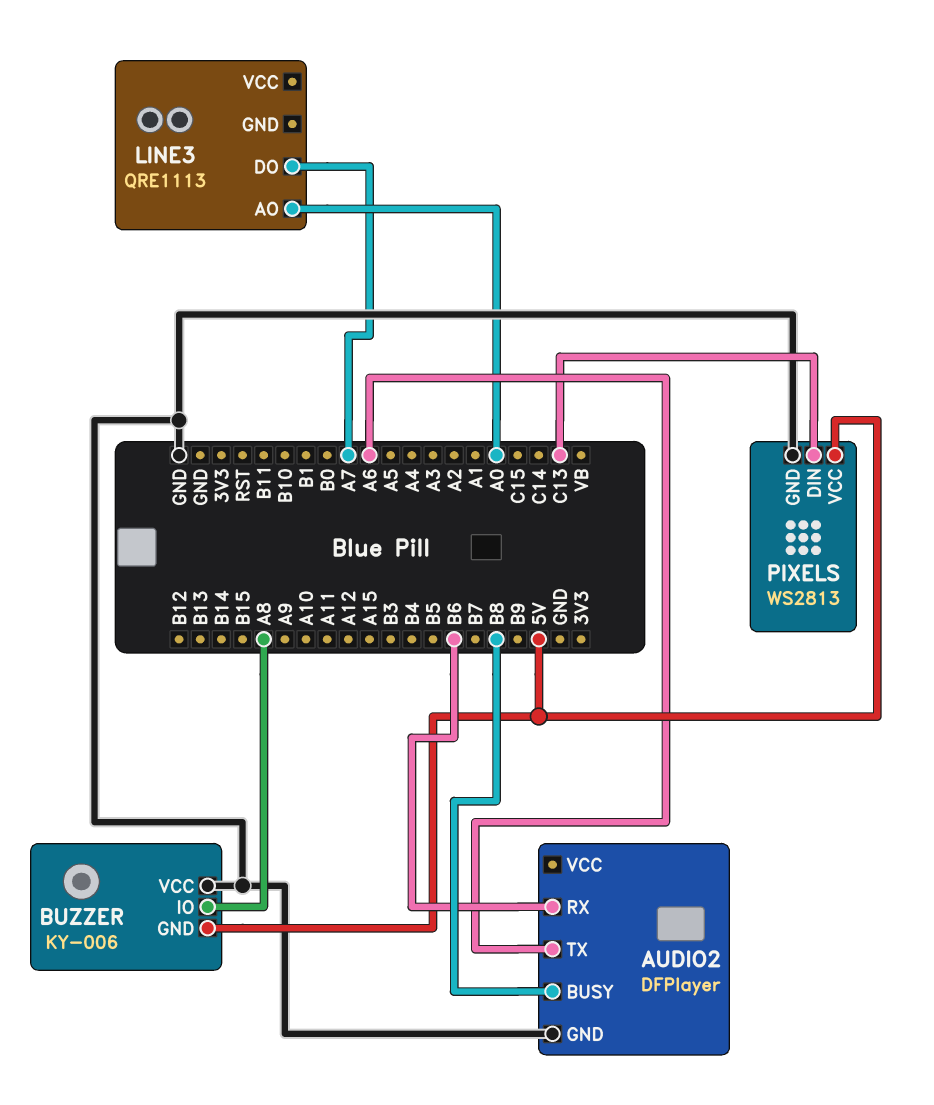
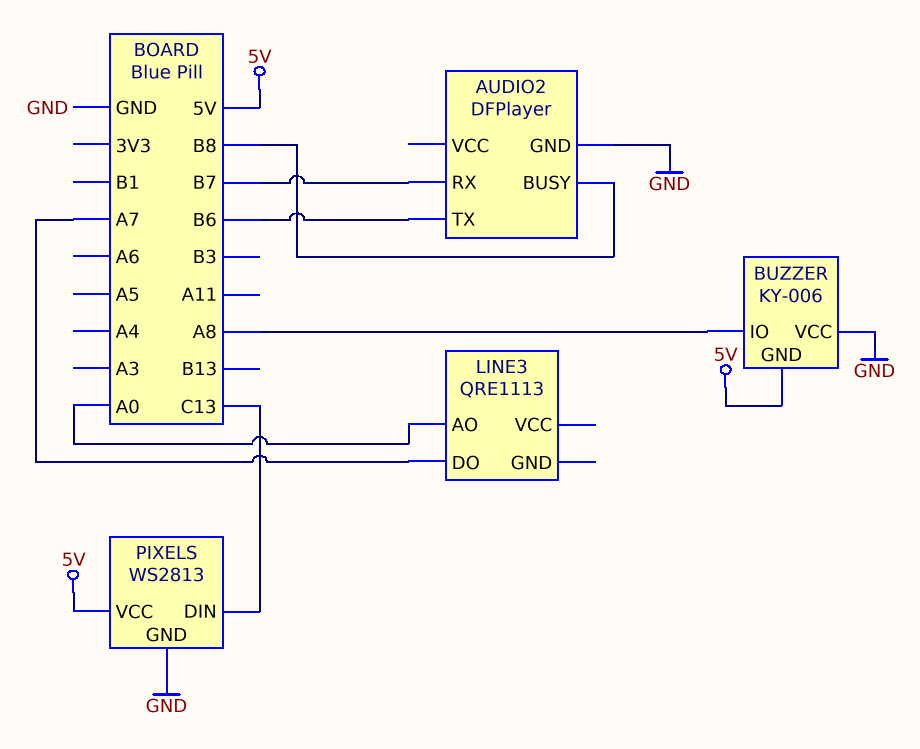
AUDIO2 pin RX: B6 -> B7
AUDIO2 pin TX: A6 -> B6

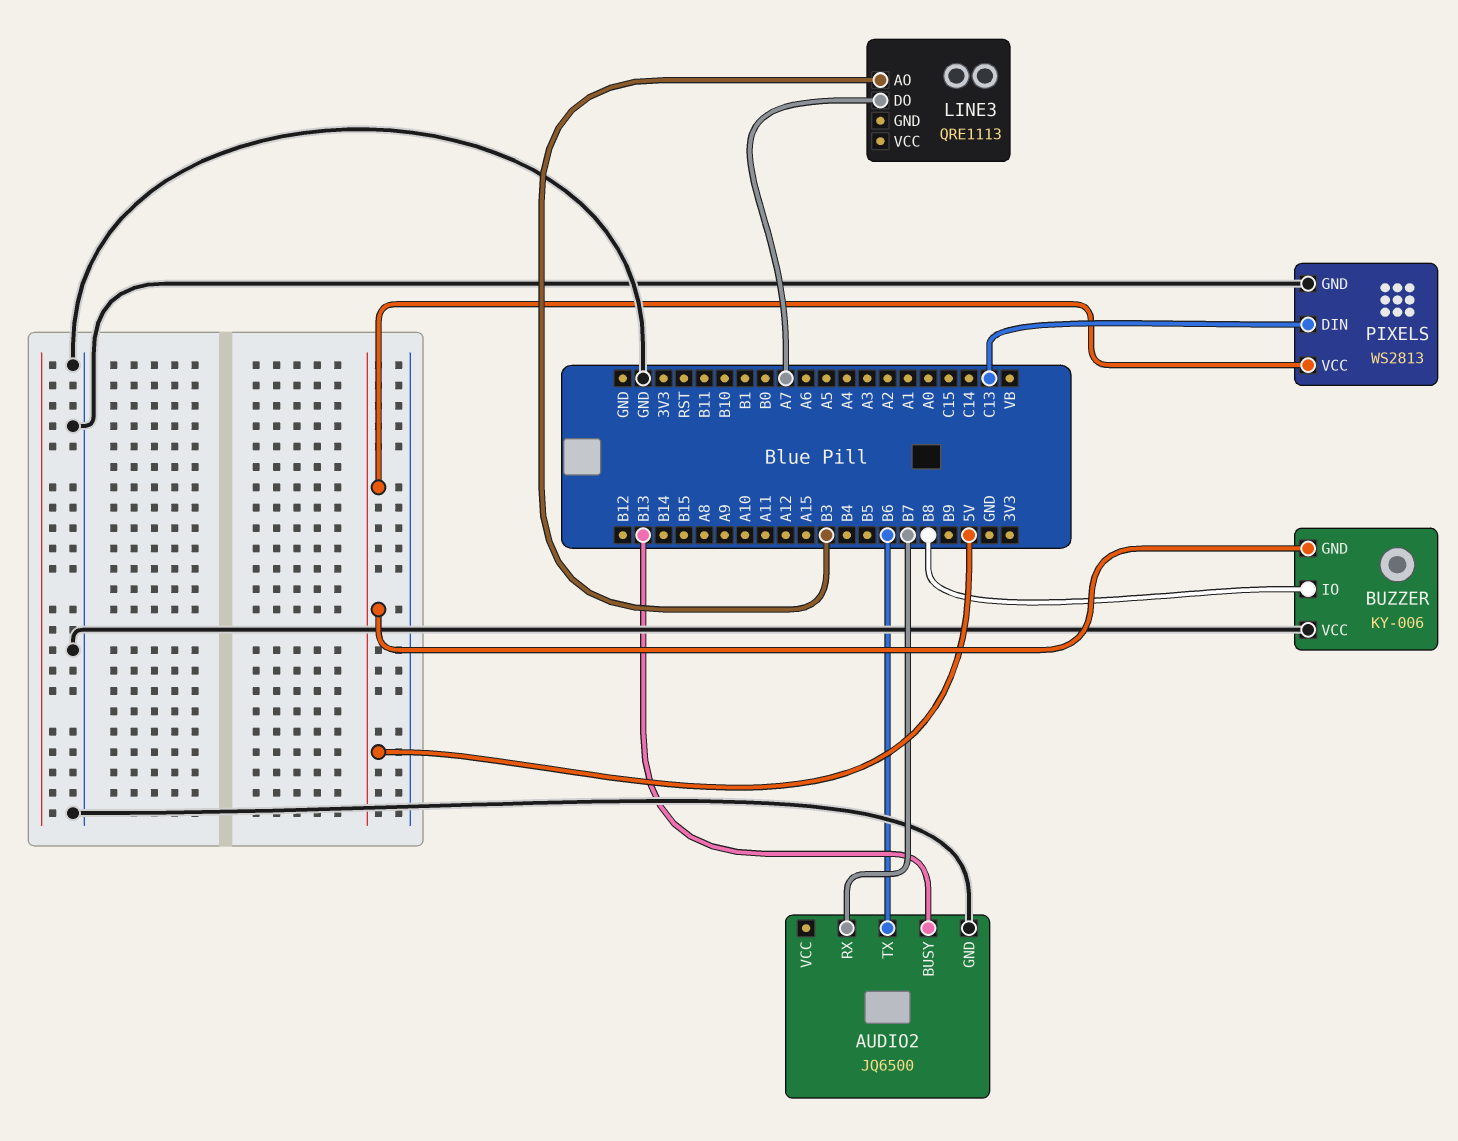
AUDIO2: DFPlayer -> JQ6500
AUDIO2 pin BUSY: B8 -> B13
BUZZER pin IO: A8 -> B8
LINE3 pin AO: A0 -> B3

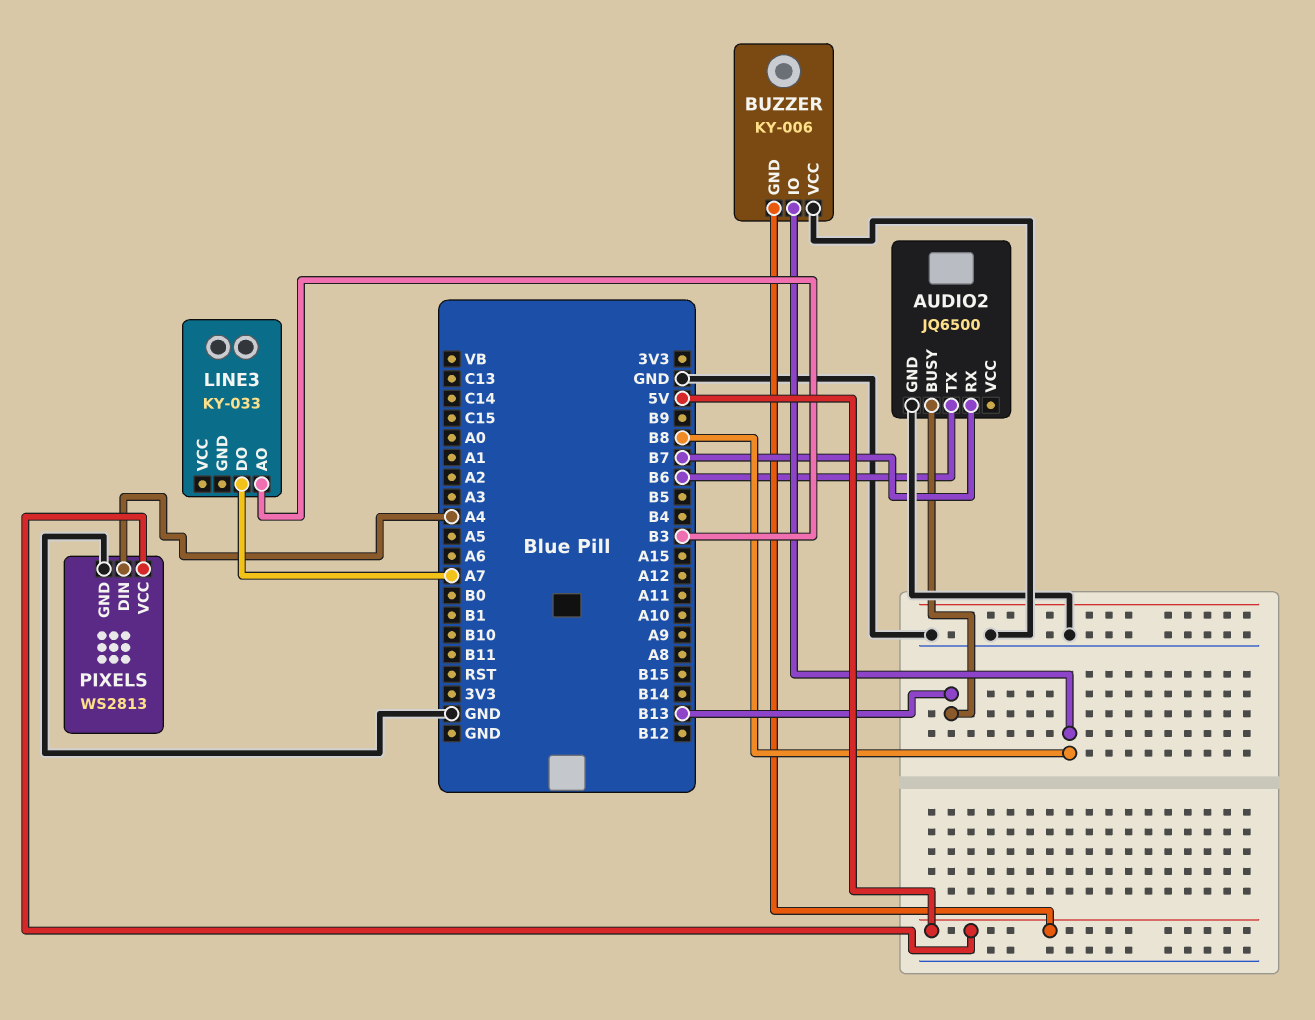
LINE3: QRE1113 -> KY-033
PIXELS pin DIN: C13 -> A4

